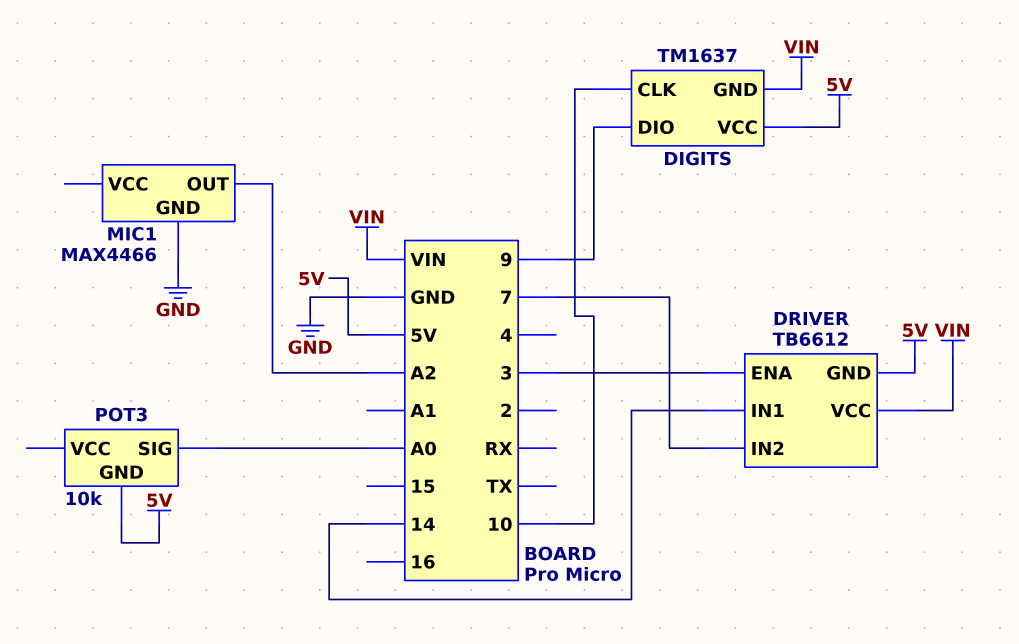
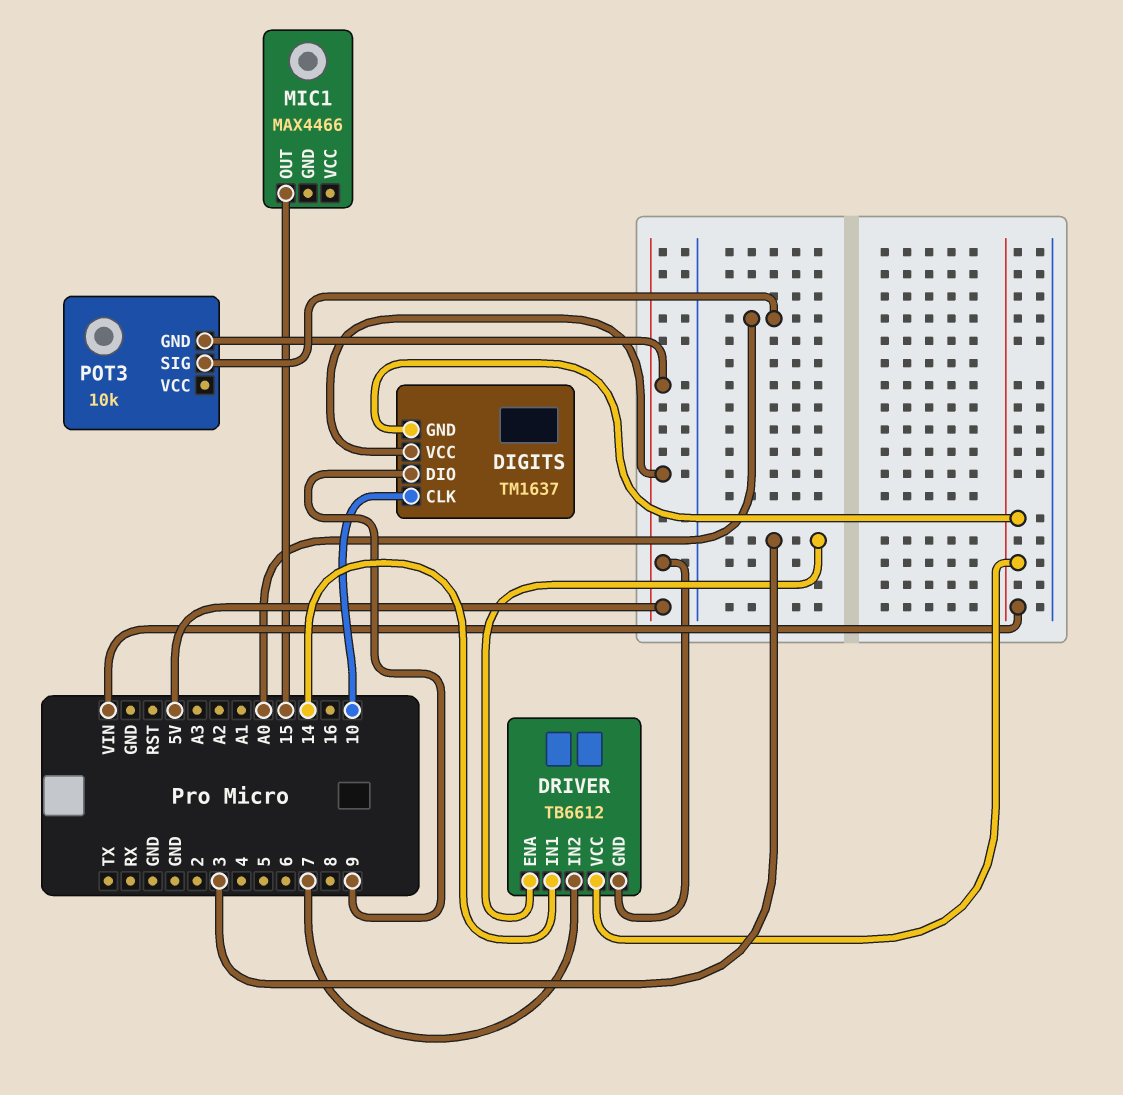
MIC1 pin GND: GND -> none
MIC1 pin OUT: A2 -> 15

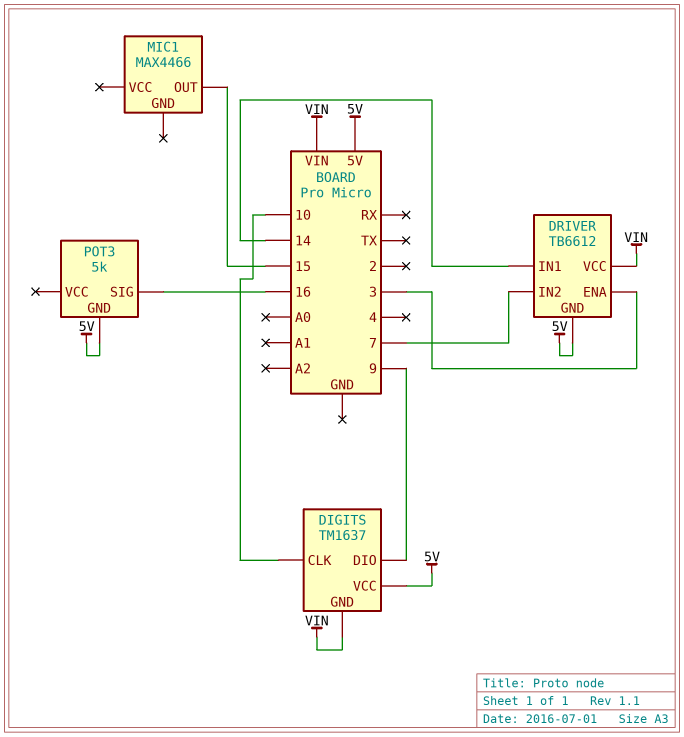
POT3: 10k -> 5k
POT3 pin SIG: A0 -> 16

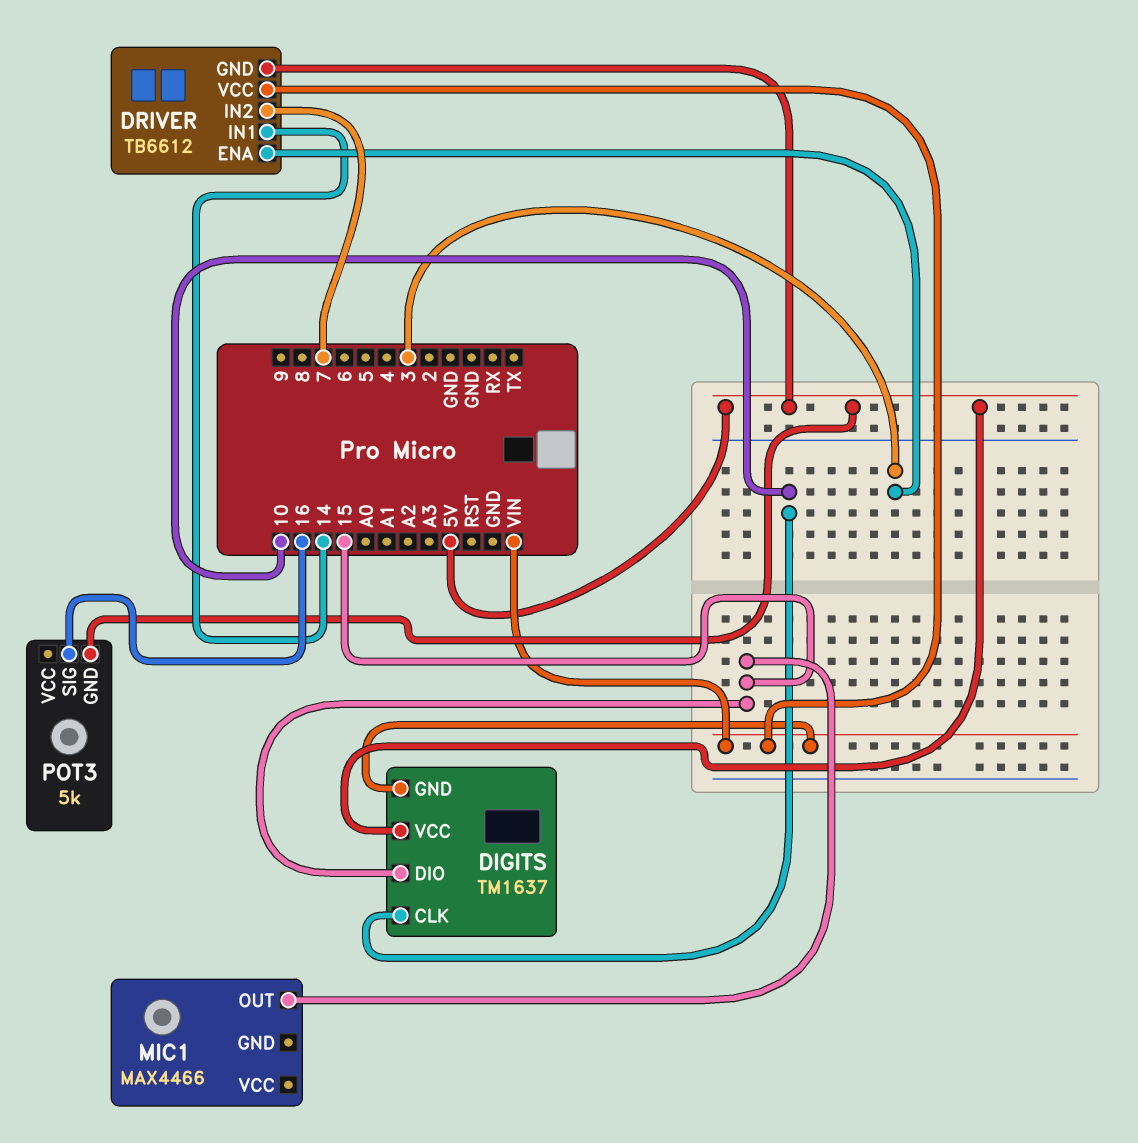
DIGITS pin DIO: 9 -> 15

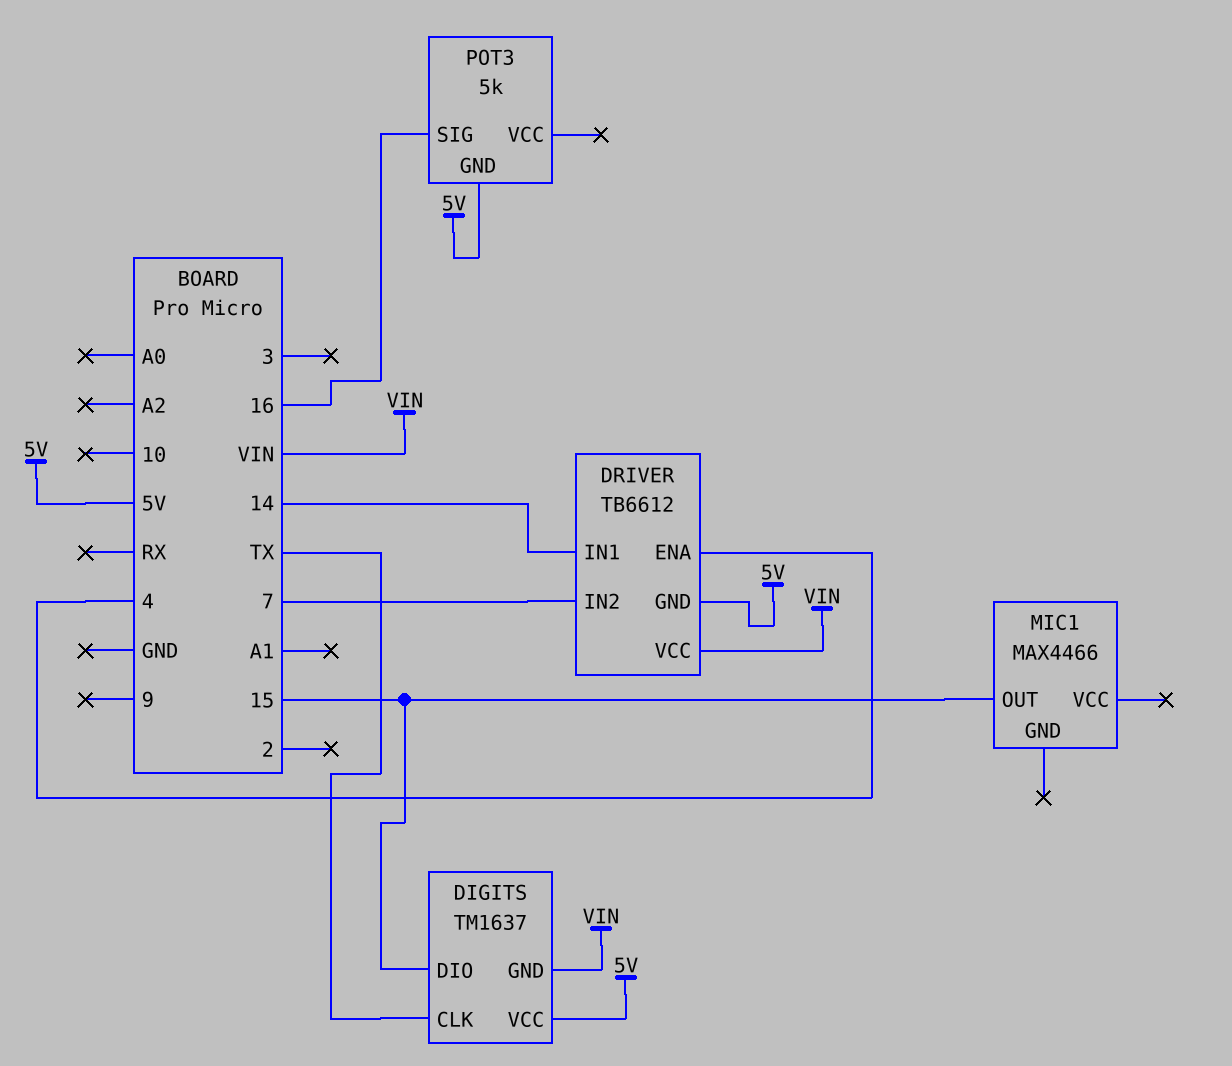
DIGITS pin CLK: 10 -> TX
DRIVER pin ENA: 3 -> 4

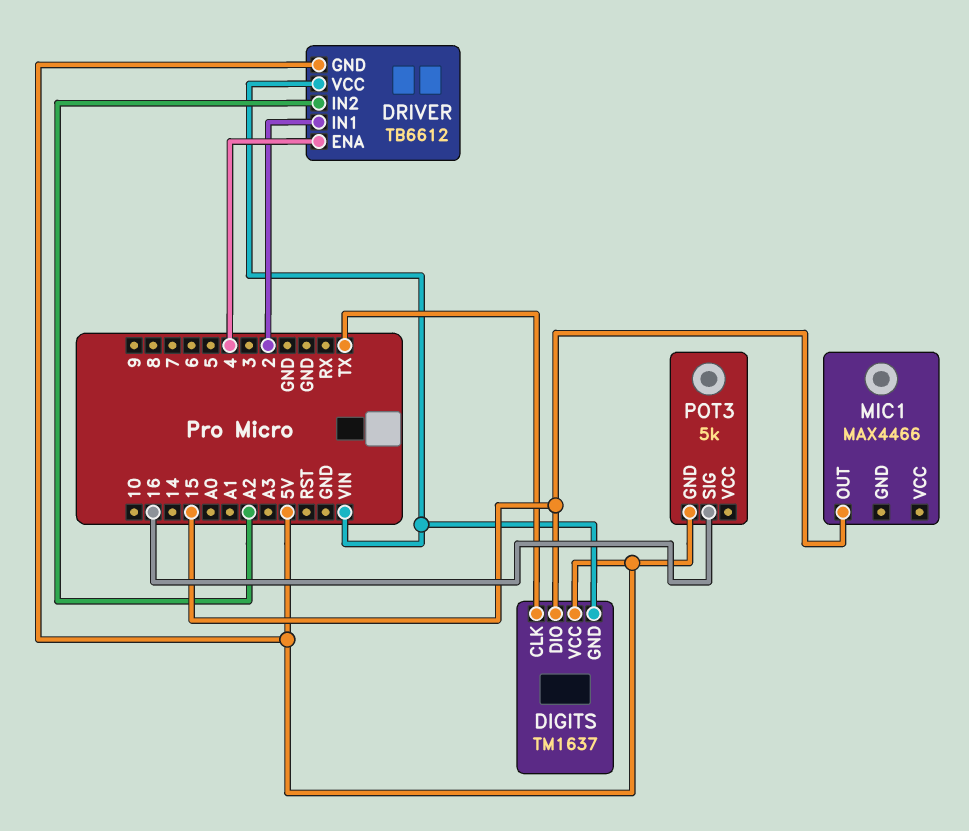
DRIVER pin IN1: 14 -> 2
DRIVER pin IN2: 7 -> A2

